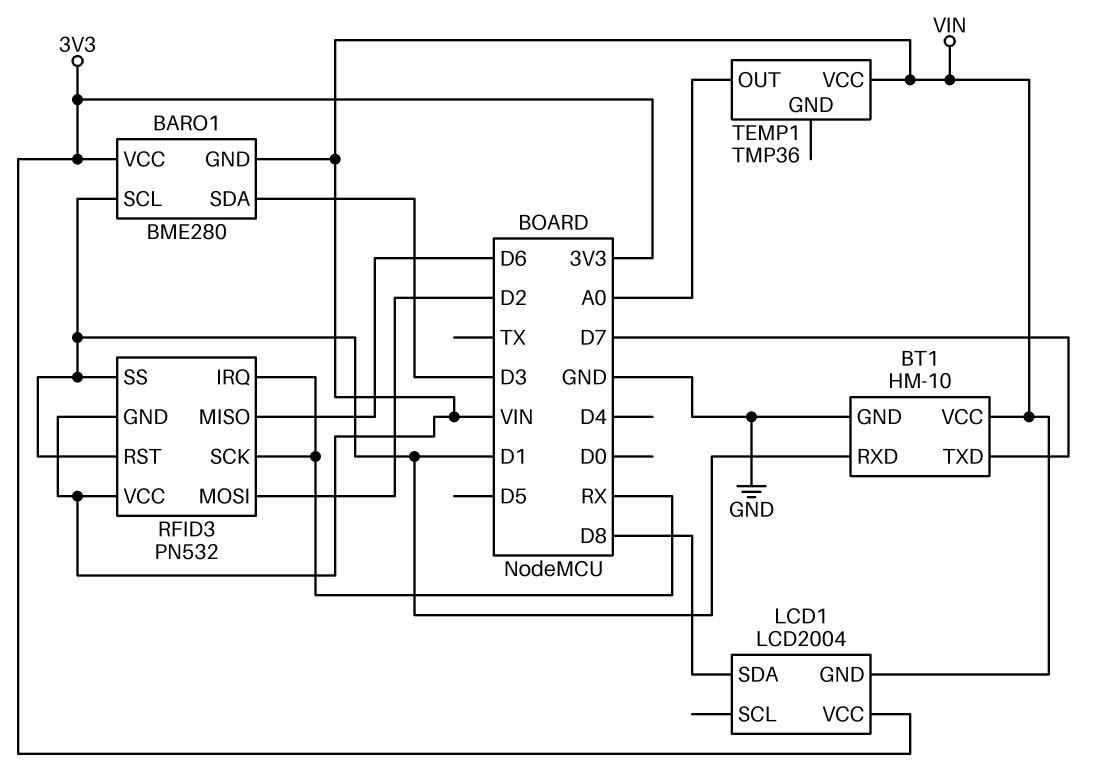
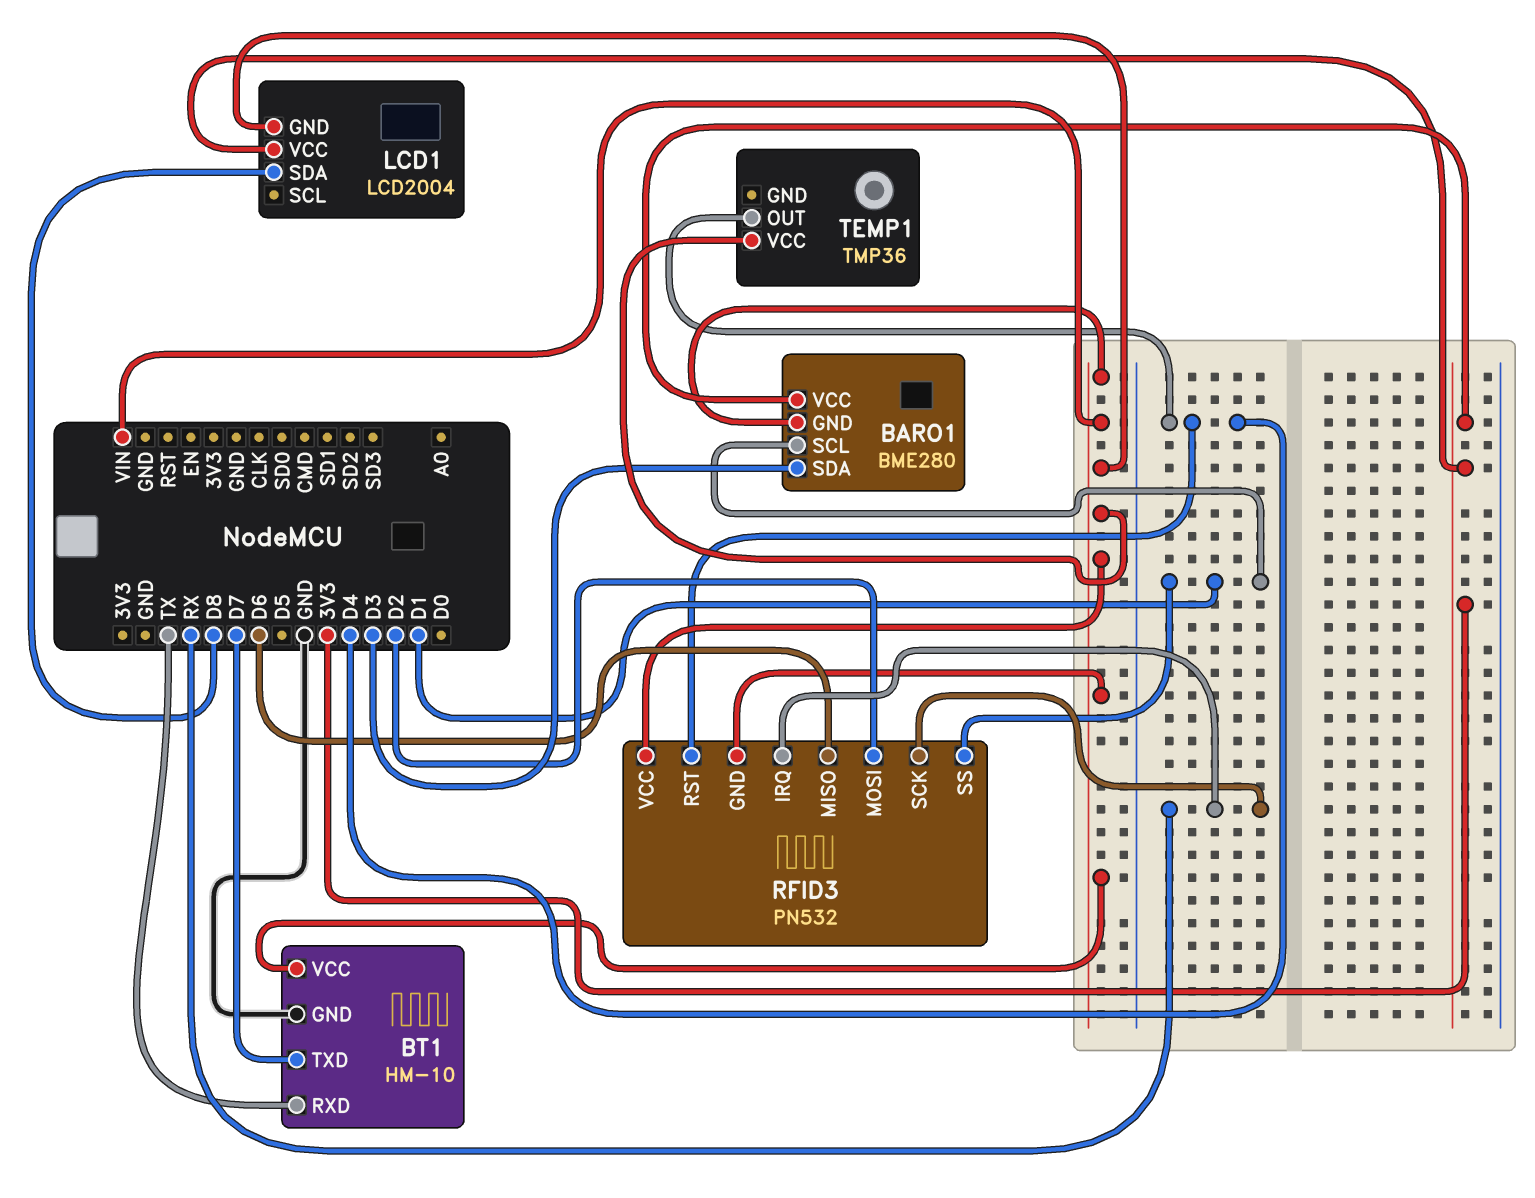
BT1 pin RXD: D1 -> TX
RFID3 pin RST: D1 -> D4
TEMP1 pin OUT: A0 -> D4

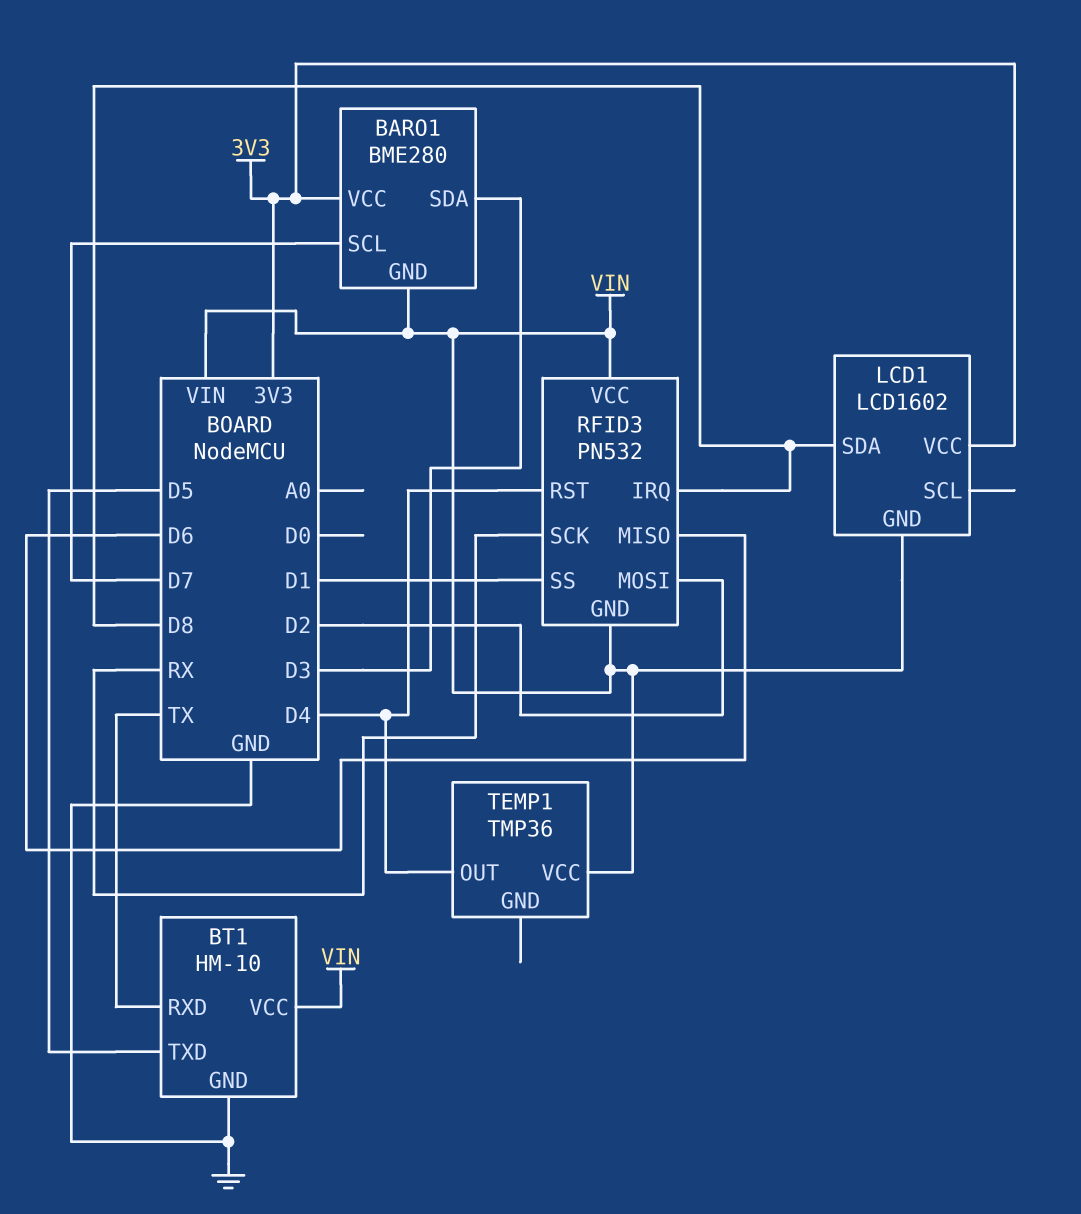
BARO1 pin SCL: D1 -> D7
BT1 pin TXD: D7 -> D5
LCD1: LCD2004 -> LCD1602
RFID3 pin IRQ: RX -> D8

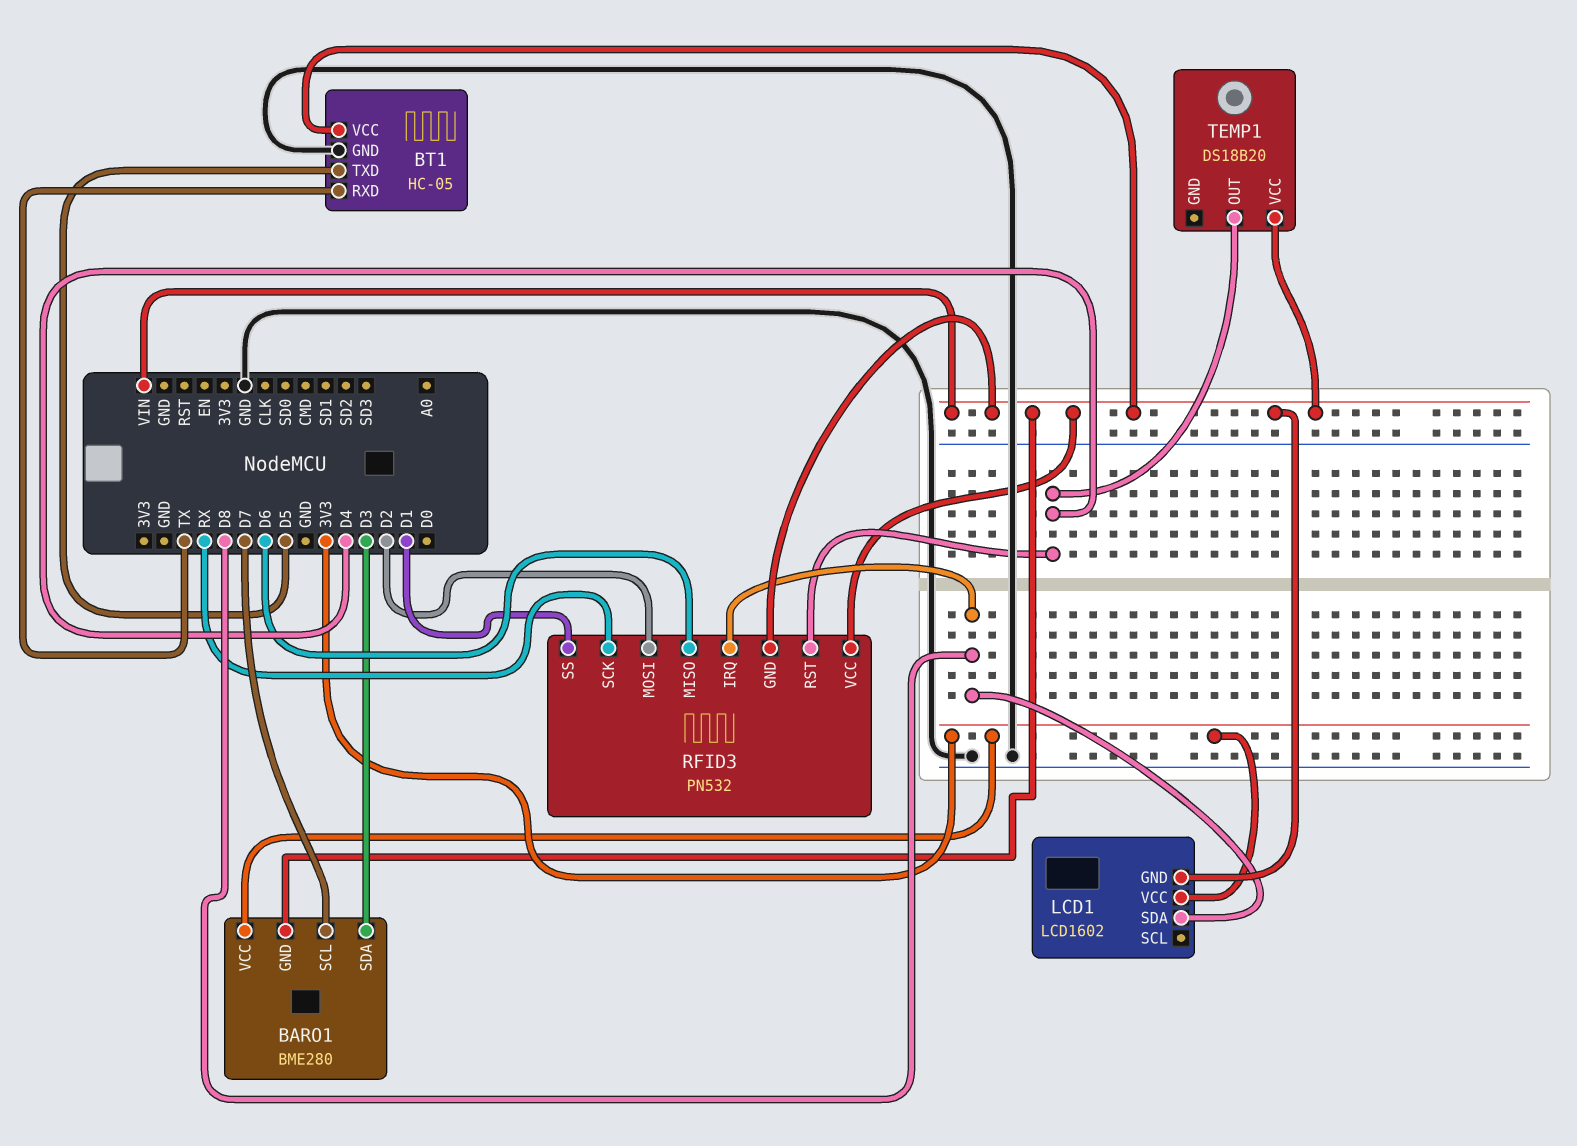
BT1: HM-10 -> HC-05
TEMP1: TMP36 -> DS18B20

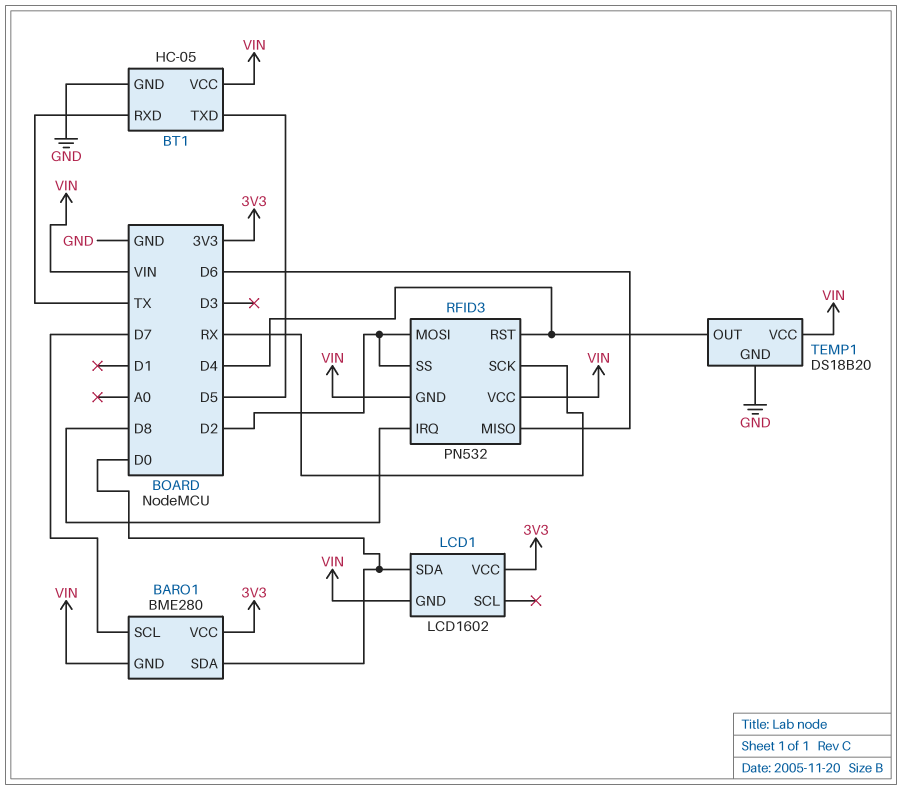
BARO1 pin SDA: D3 -> D0
LCD1 pin SDA: D8 -> D0
RFID3 pin SS: D1 -> D2
TEMP1 pin GND: none -> GND

